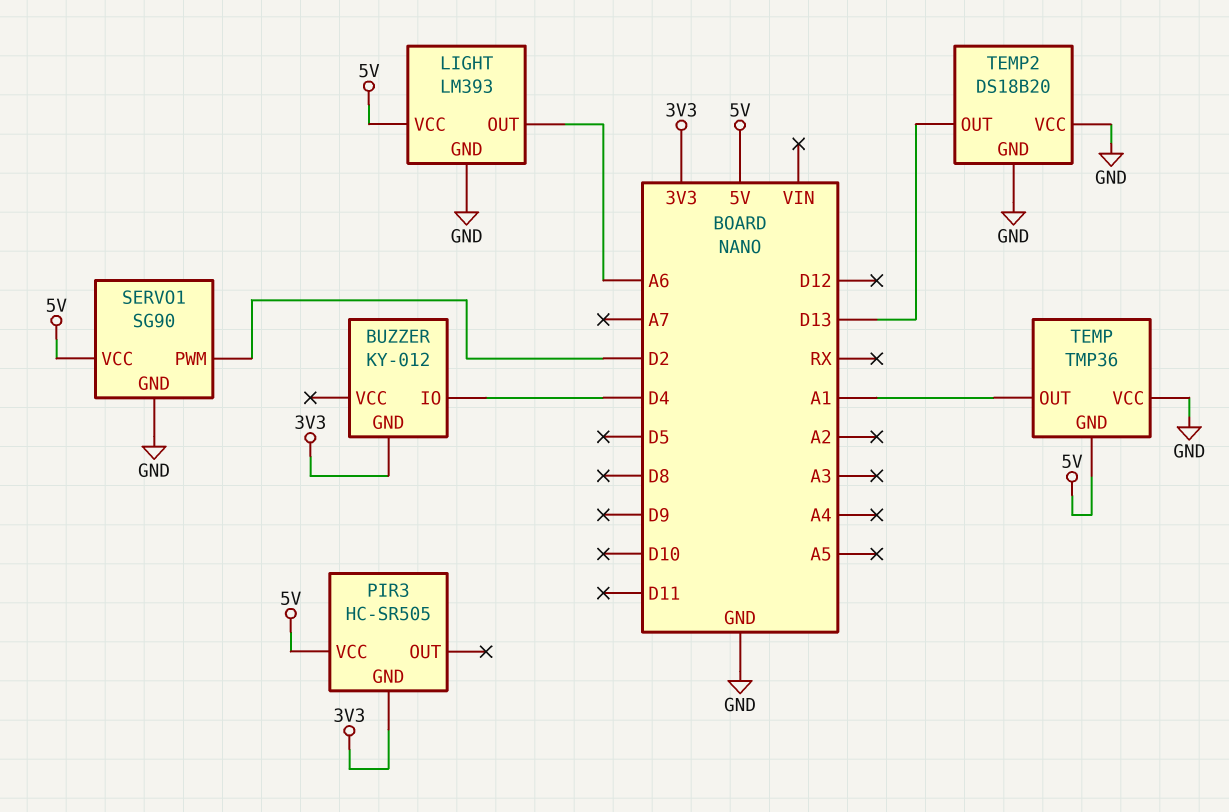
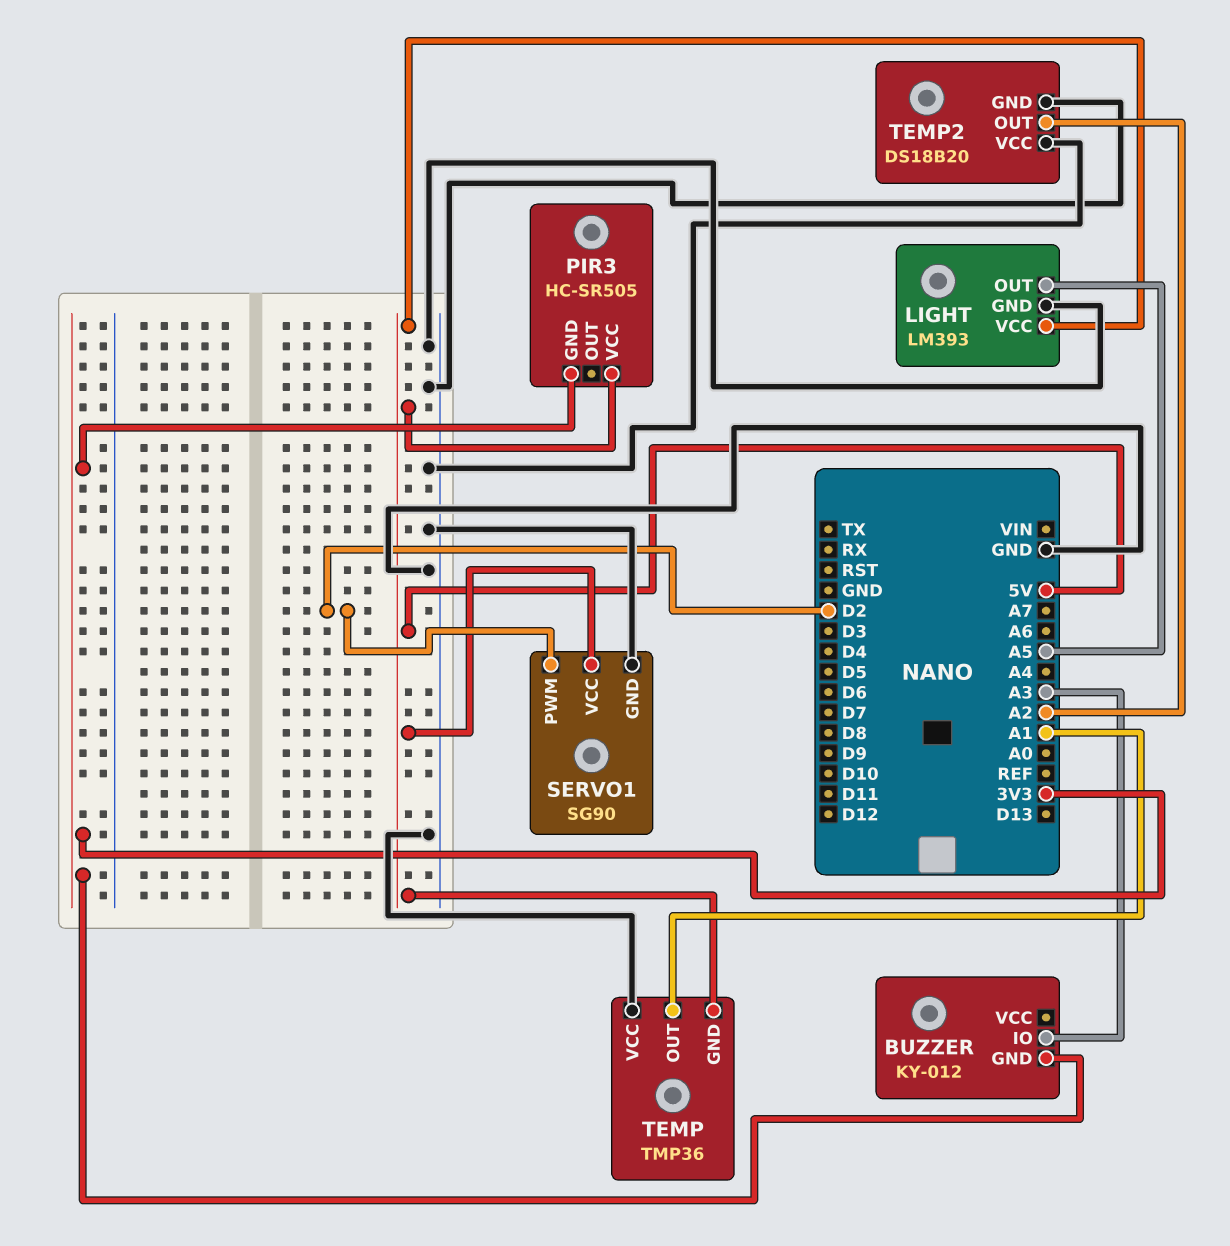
BUZZER pin IO: D4 -> A3
LIGHT pin OUT: A6 -> A5
TEMP2 pin OUT: D13 -> A2

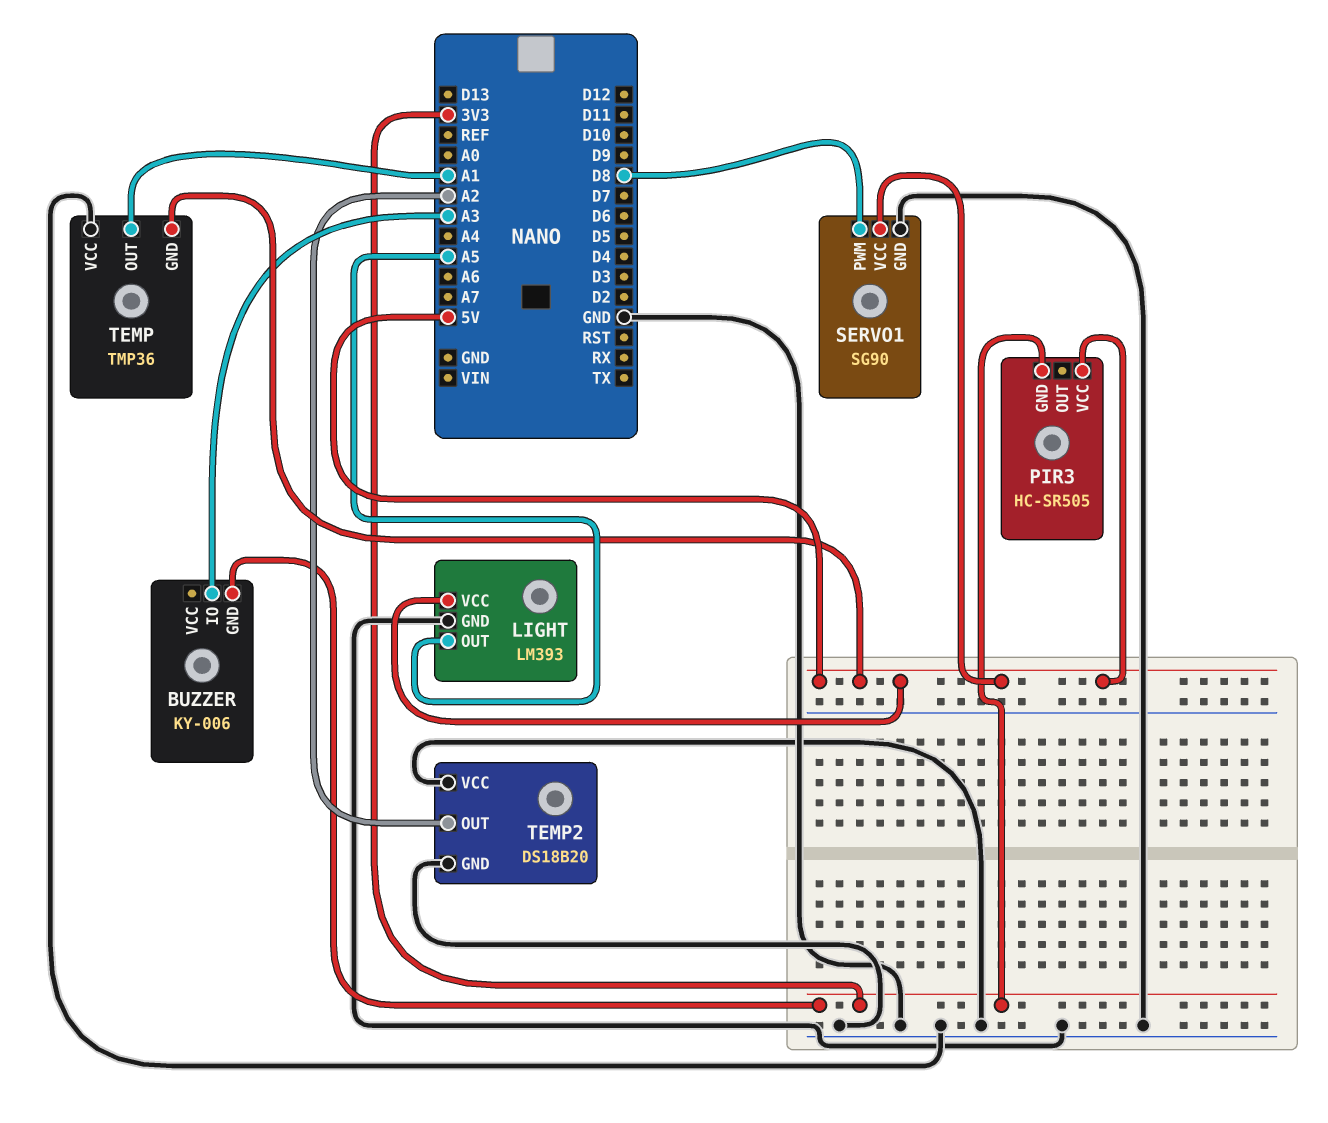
BUZZER: KY-012 -> KY-006
SERVO1 pin PWM: D2 -> D8

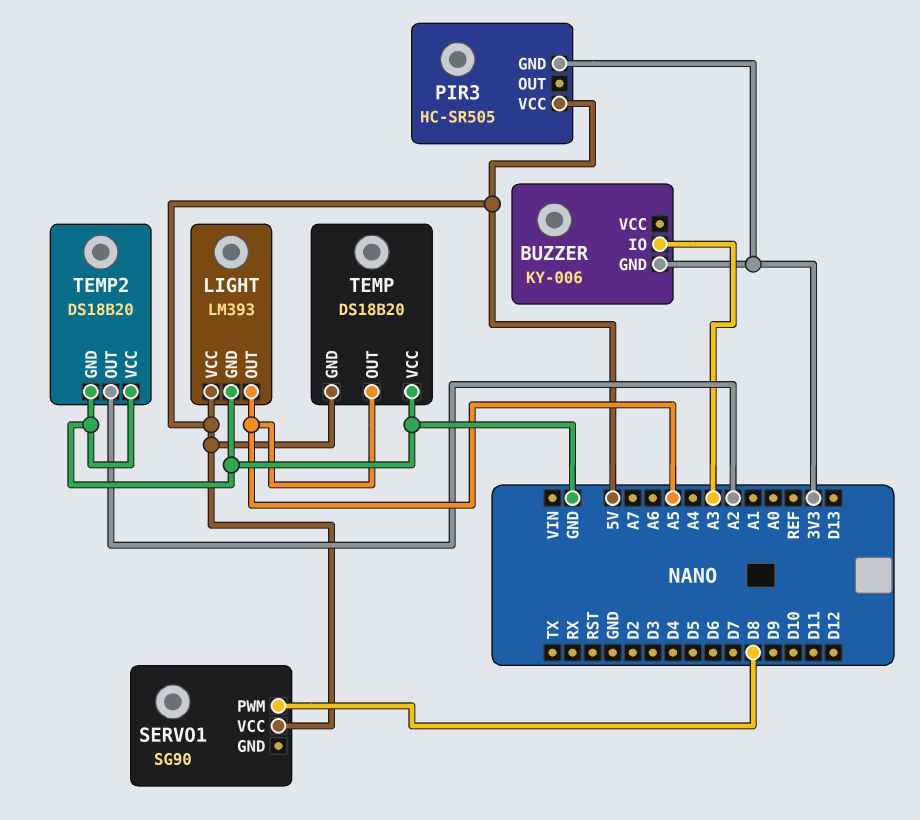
SERVO1 pin GND: GND -> none
TEMP: TMP36 -> DS18B20
TEMP pin OUT: A1 -> A5

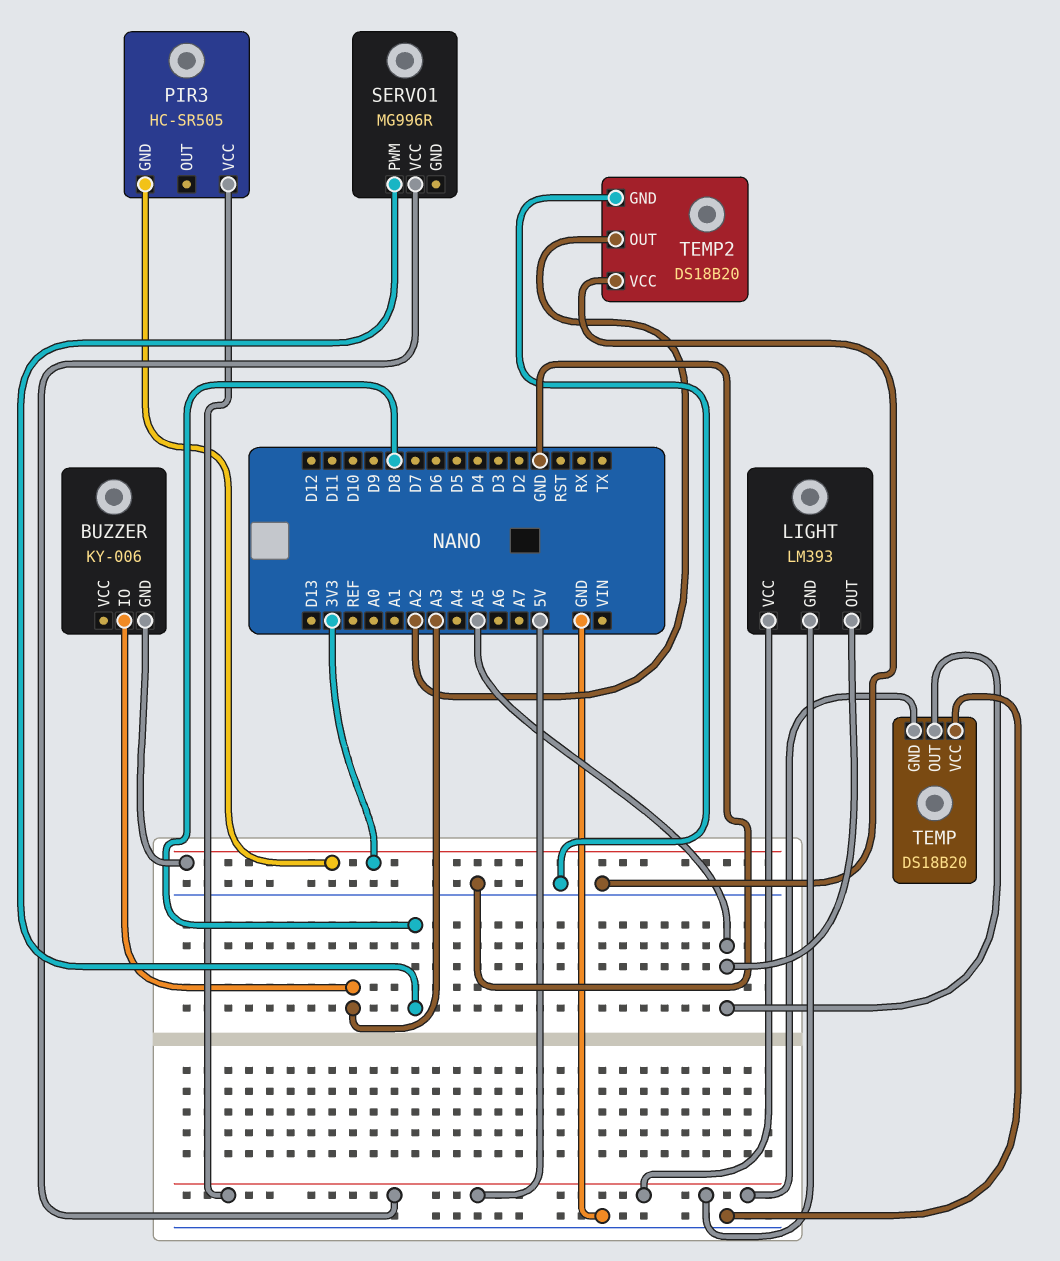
LIGHT pin GND: GND -> 5V
SERVO1: SG90 -> MG996R

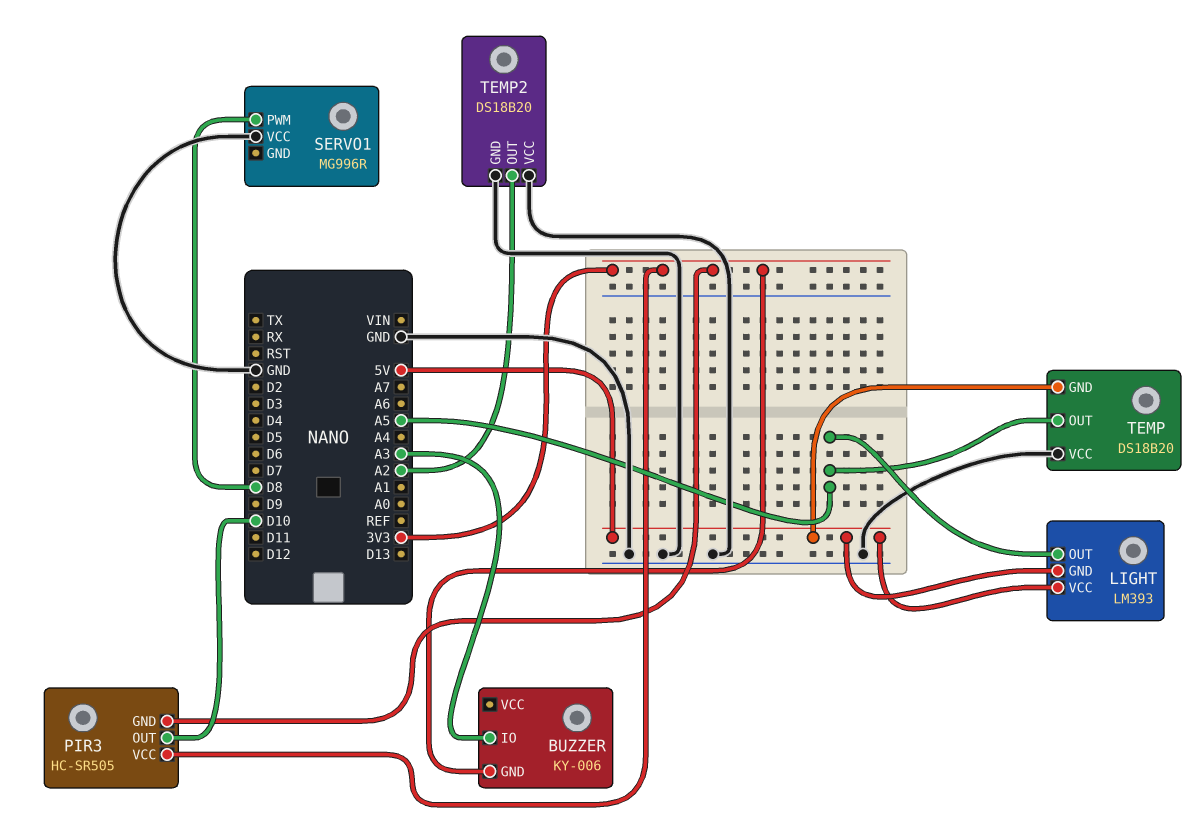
PIR3 pin OUT: none -> D10
PIR3 pin VCC: 5V -> 3V3
SERVO1 pin VCC: 5V -> GND

